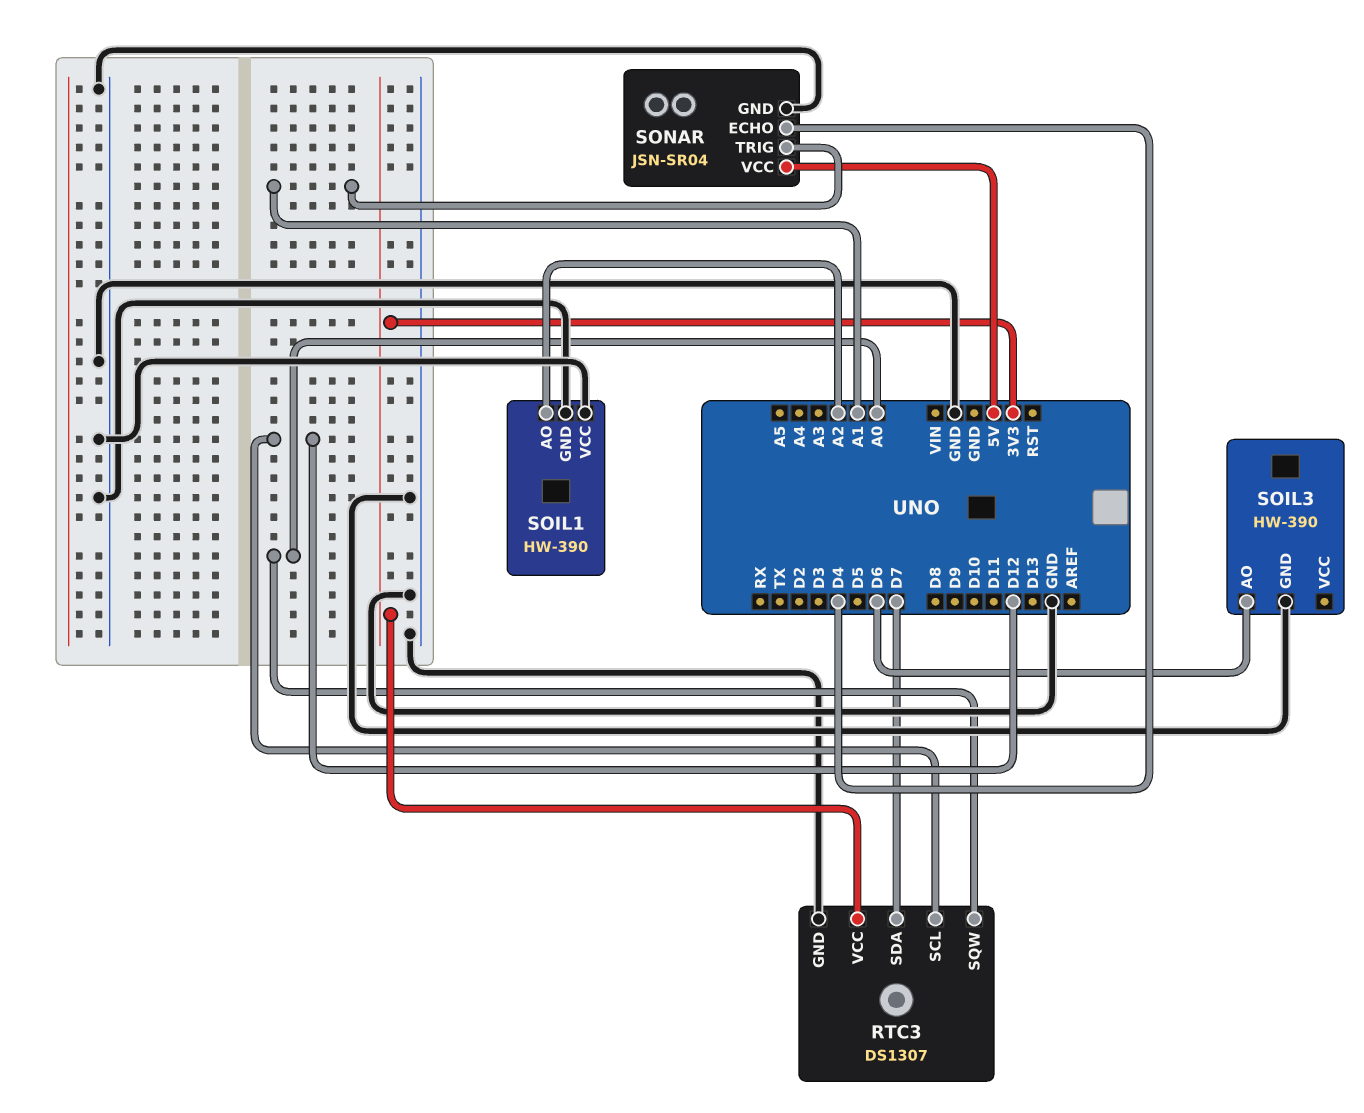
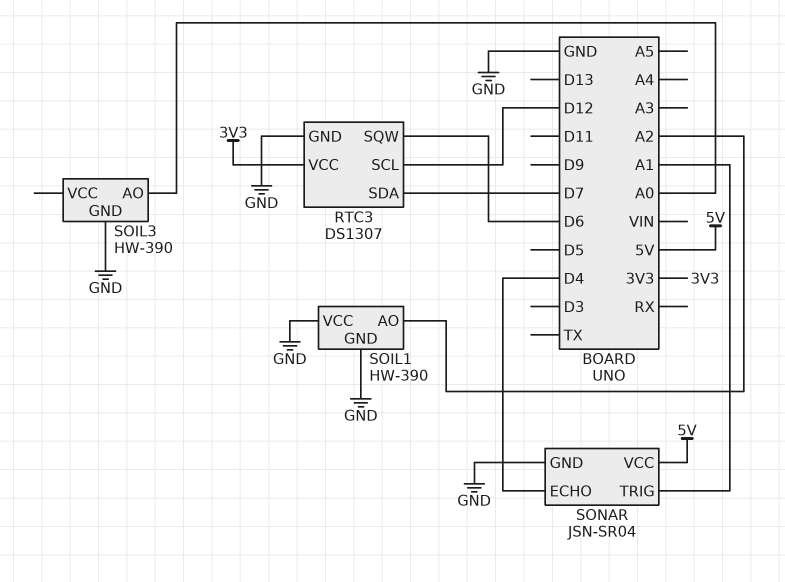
RTC3 pin SQW: A0 -> D6
SOIL3 pin AO: D6 -> A0

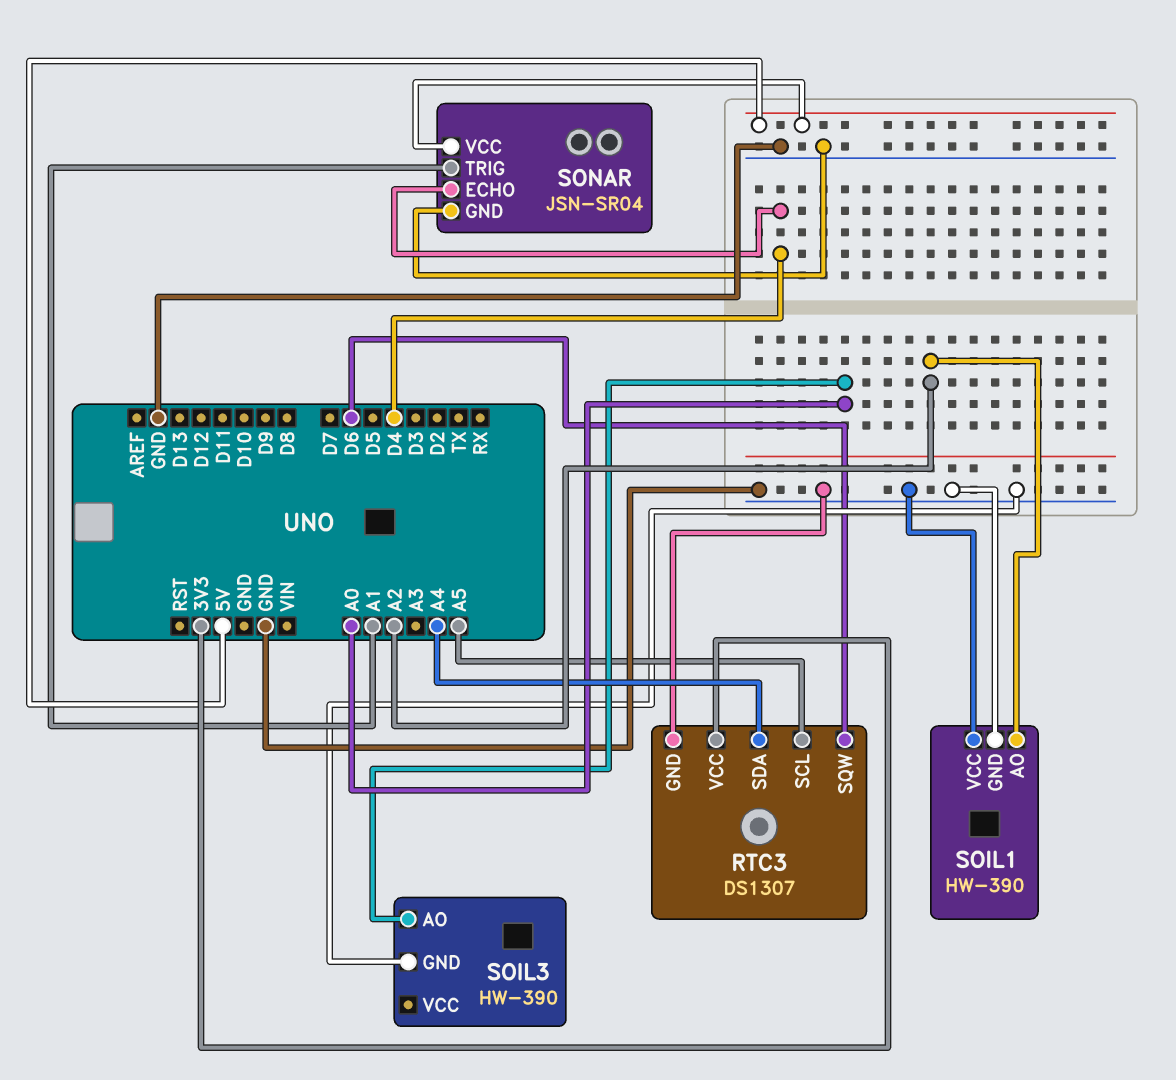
RTC3 pin SCL: D12 -> A5
RTC3 pin SDA: D7 -> A4

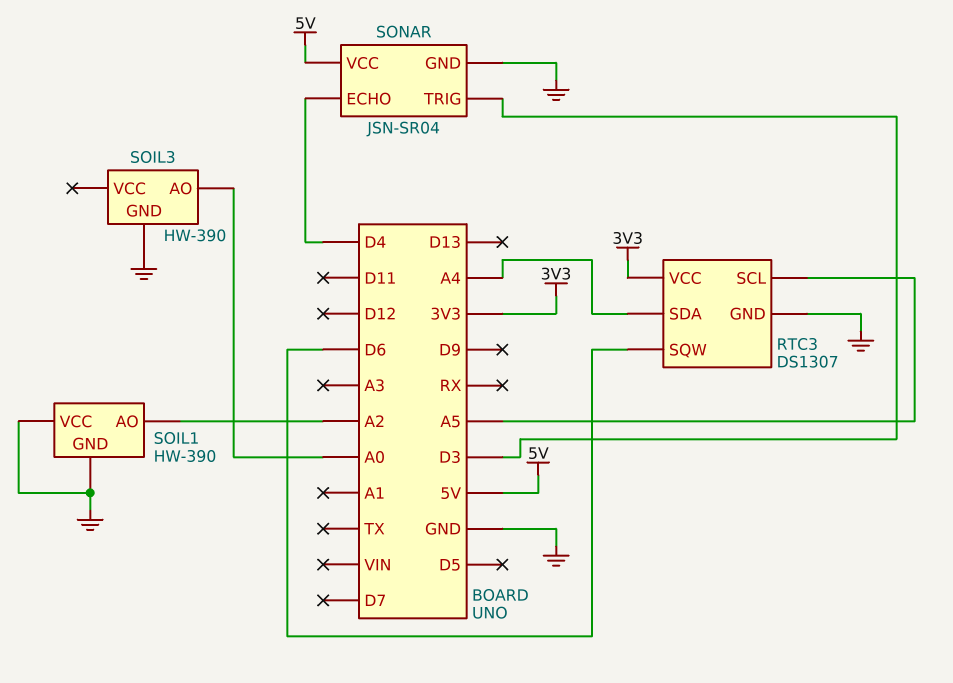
SONAR pin TRIG: A1 -> D3

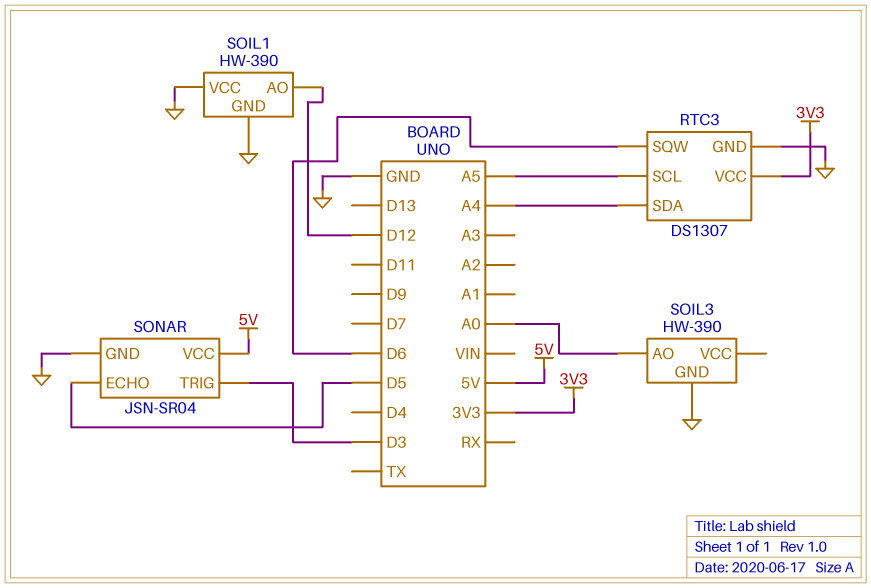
SOIL1 pin AO: A2 -> D12
SONAR pin ECHO: D4 -> D5

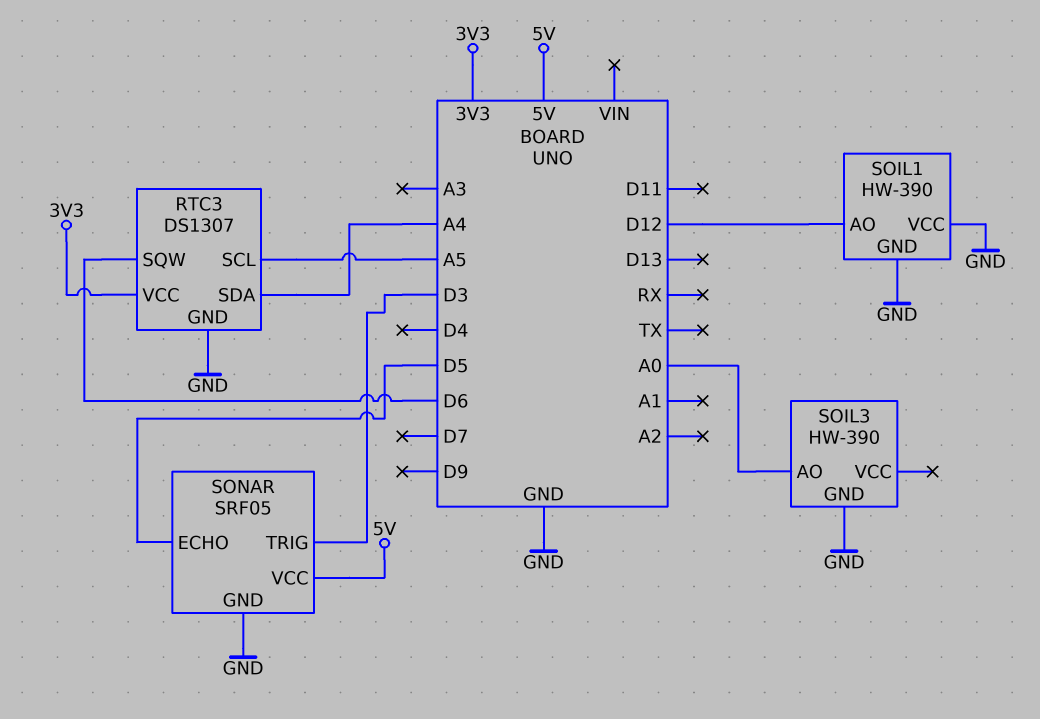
SONAR: JSN-SR04 -> SRF05

